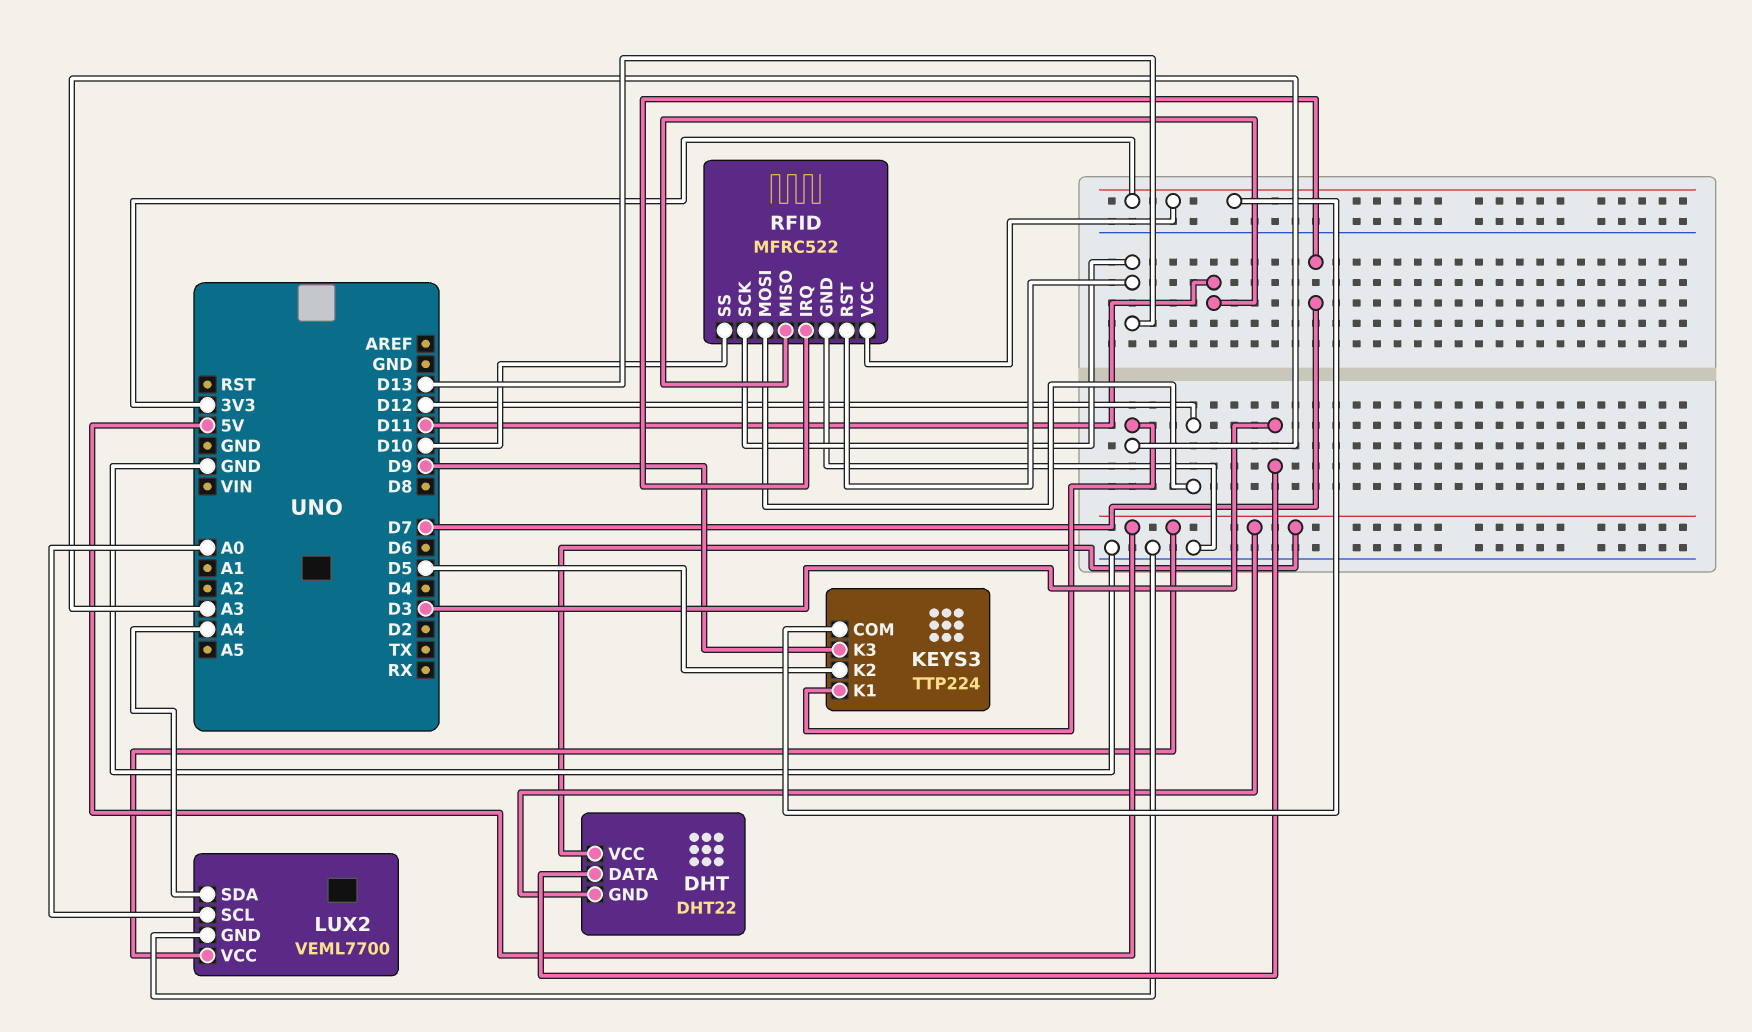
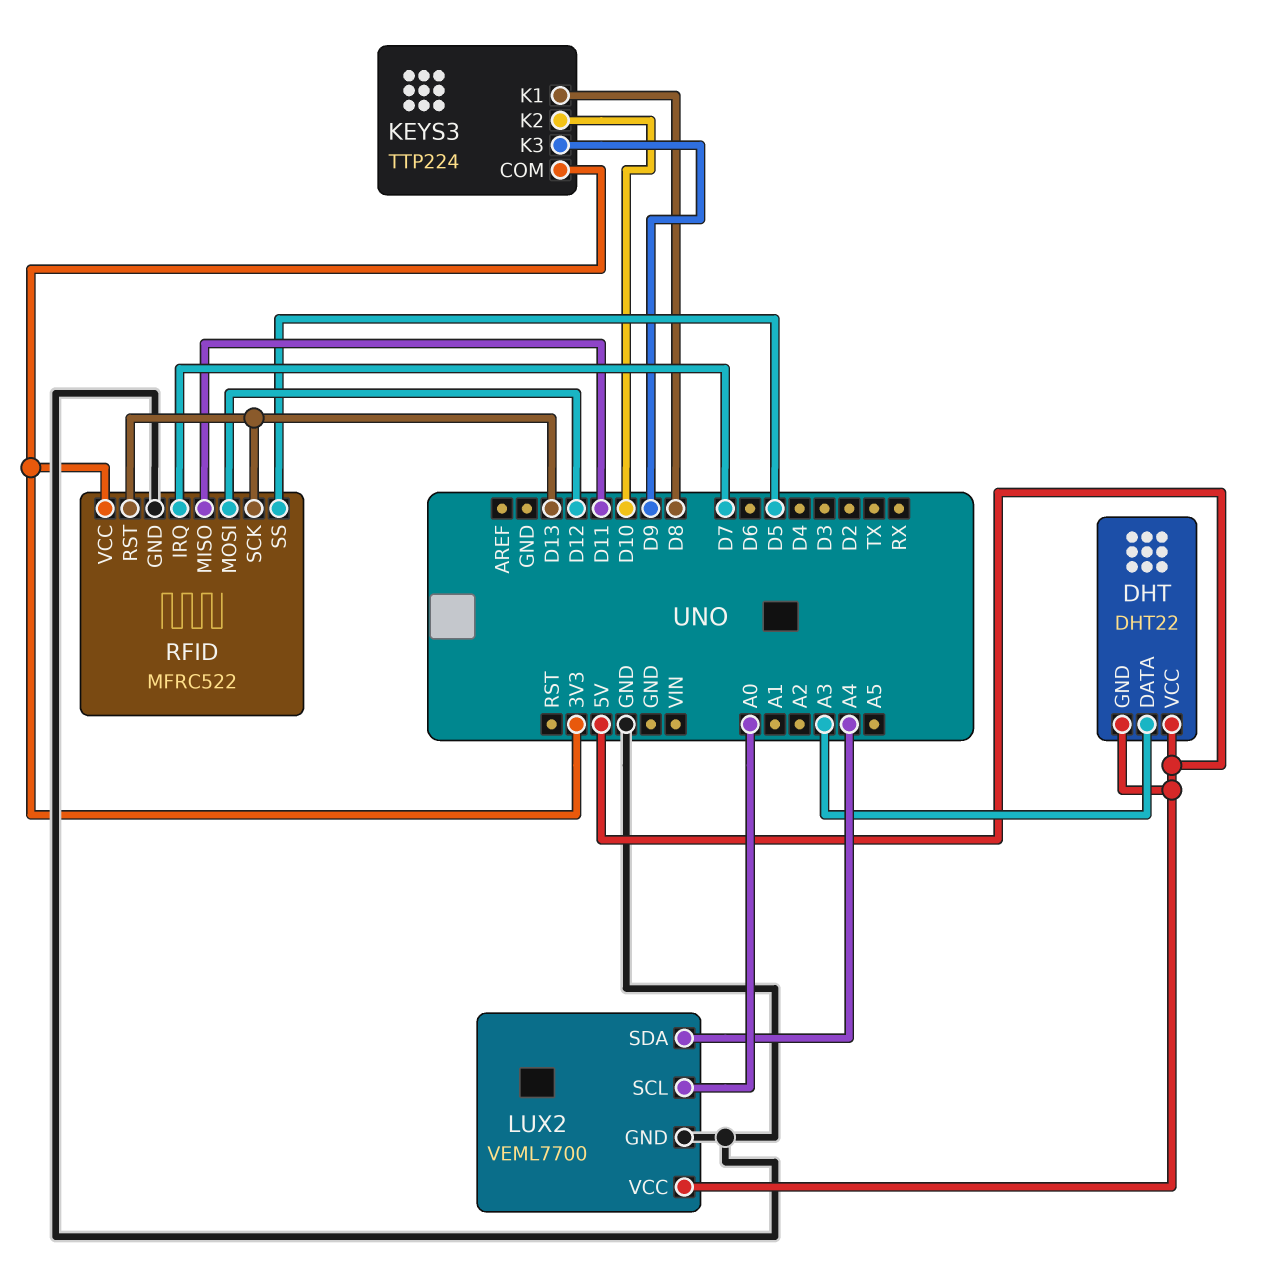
DHT pin DATA: D3 -> A3
KEYS3 pin K1: A3 -> D8
KEYS3 pin K2: D5 -> D10
RFID pin SS: D10 -> D5

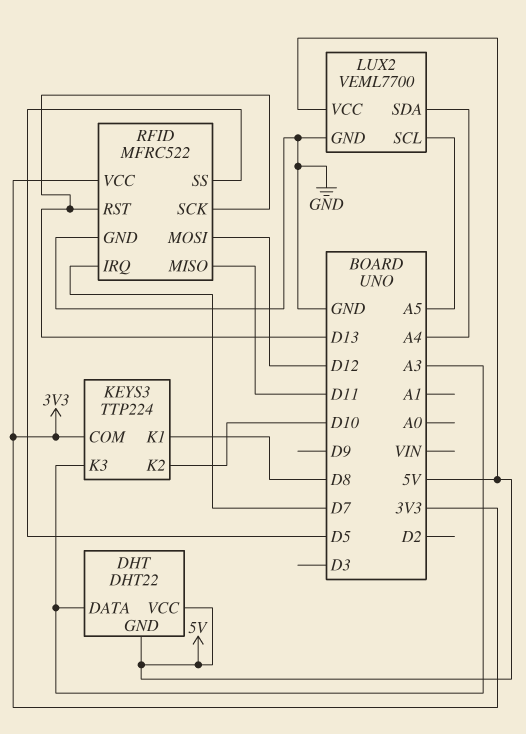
KEYS3 pin K3: D9 -> A3
LUX2 pin SCL: A0 -> A5

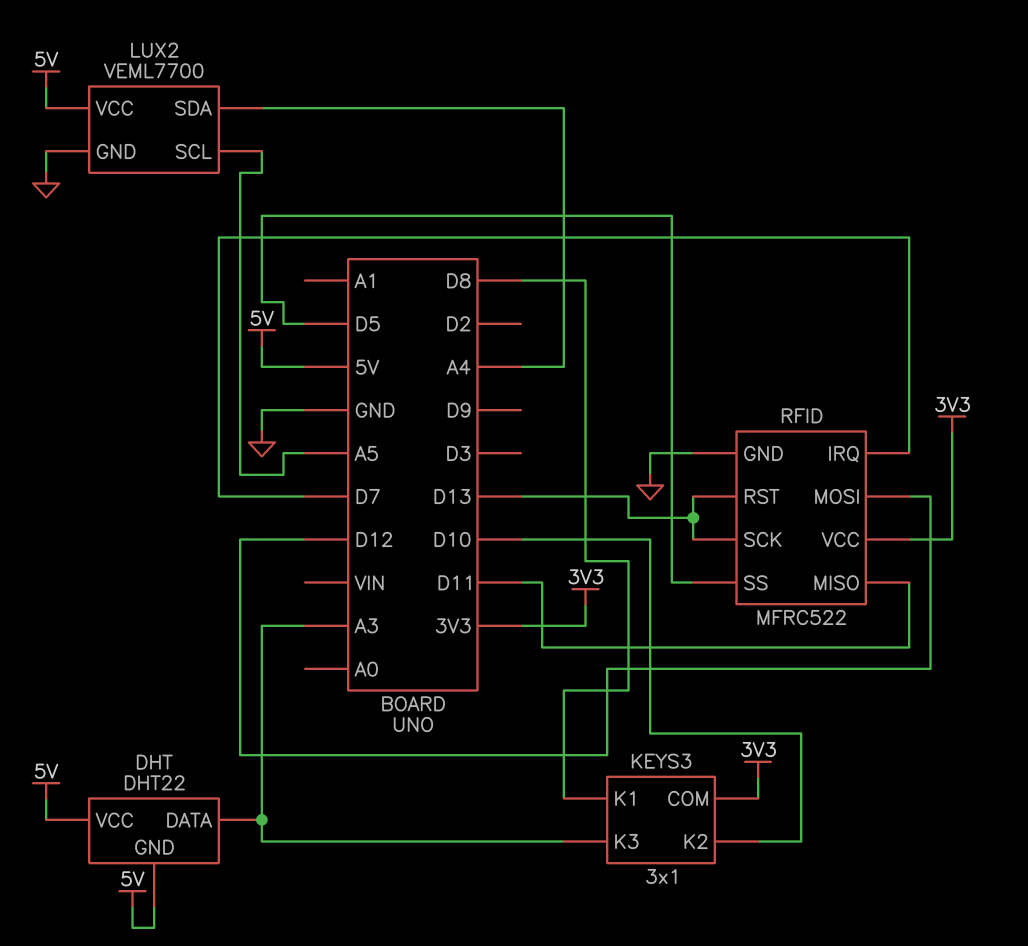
KEYS3: TTP224 -> 3x1

